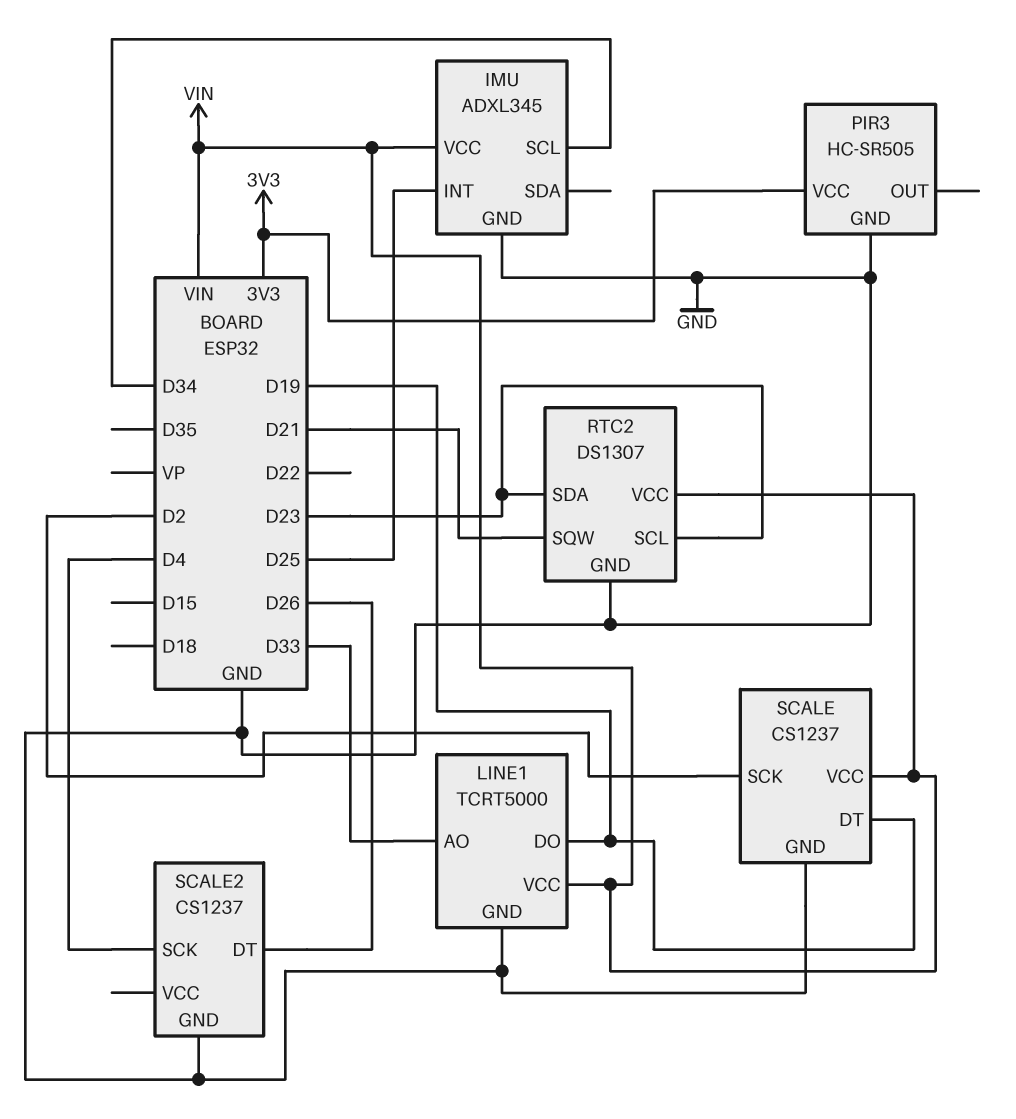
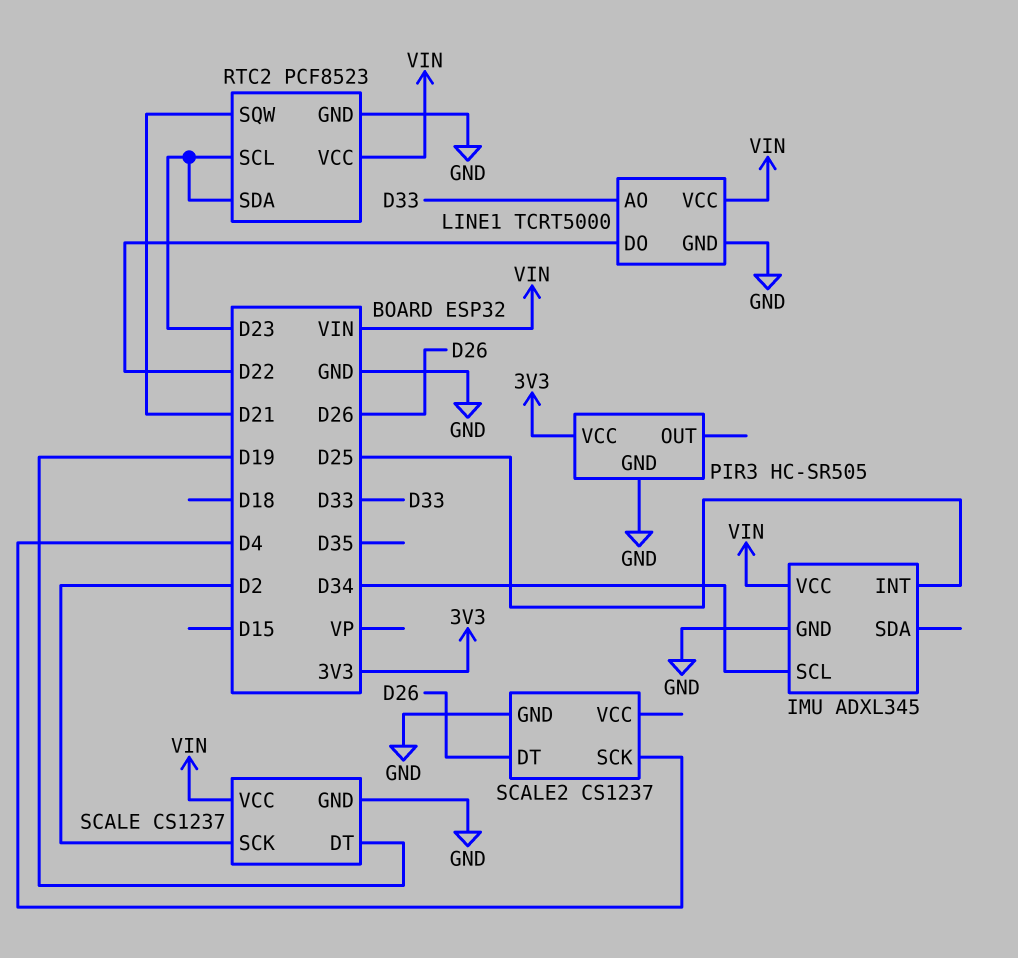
LINE1 pin DO: D19 -> D22
RTC2: DS1307 -> PCF8523

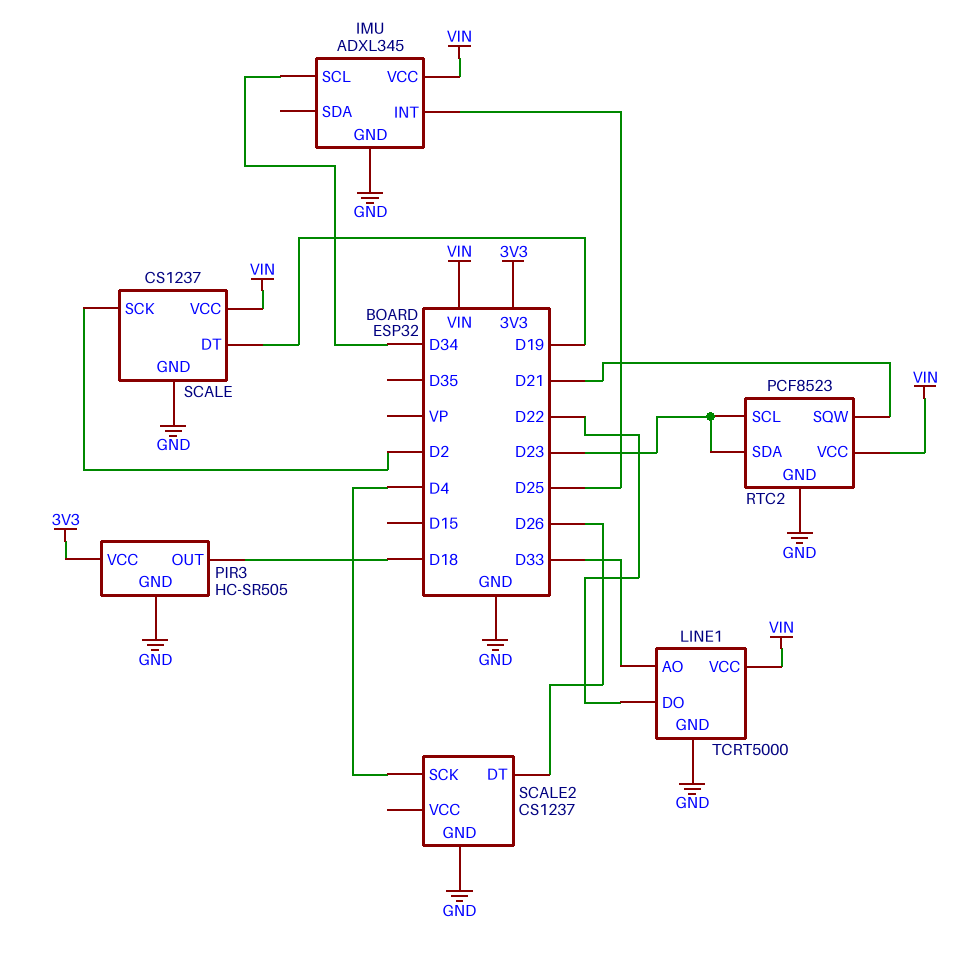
PIR3 pin OUT: none -> D18

